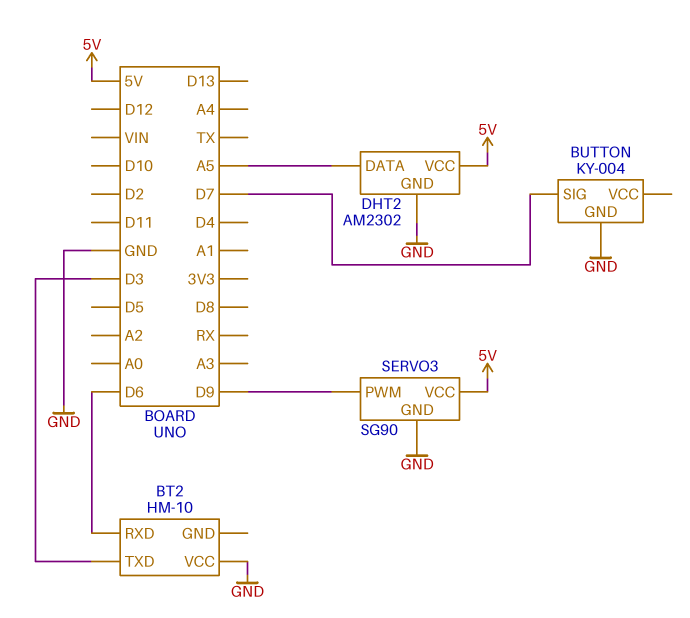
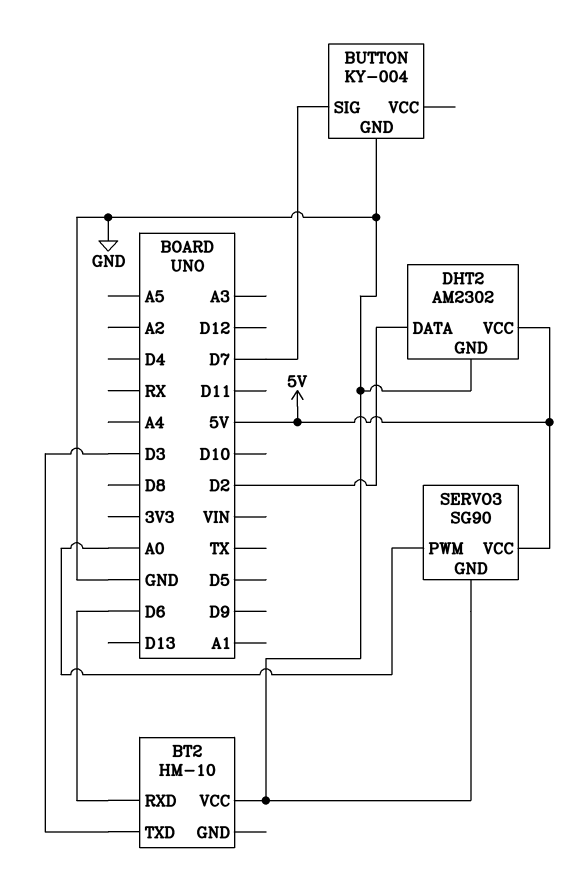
DHT2 pin DATA: A5 -> D2
SERVO3 pin PWM: D9 -> A0

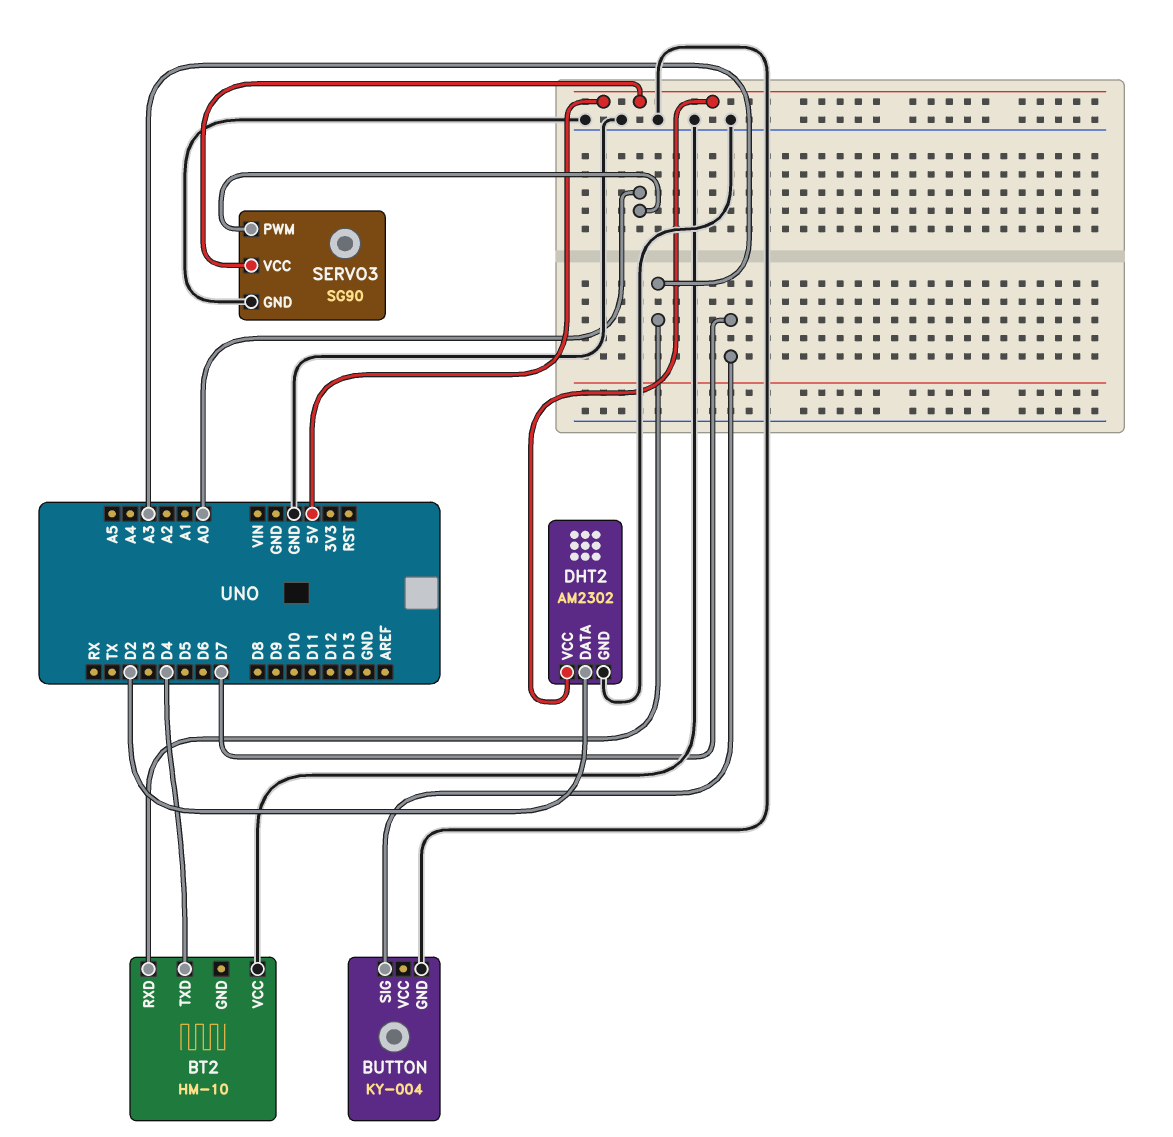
BT2 pin RXD: D6 -> A3
BT2 pin TXD: D3 -> D4

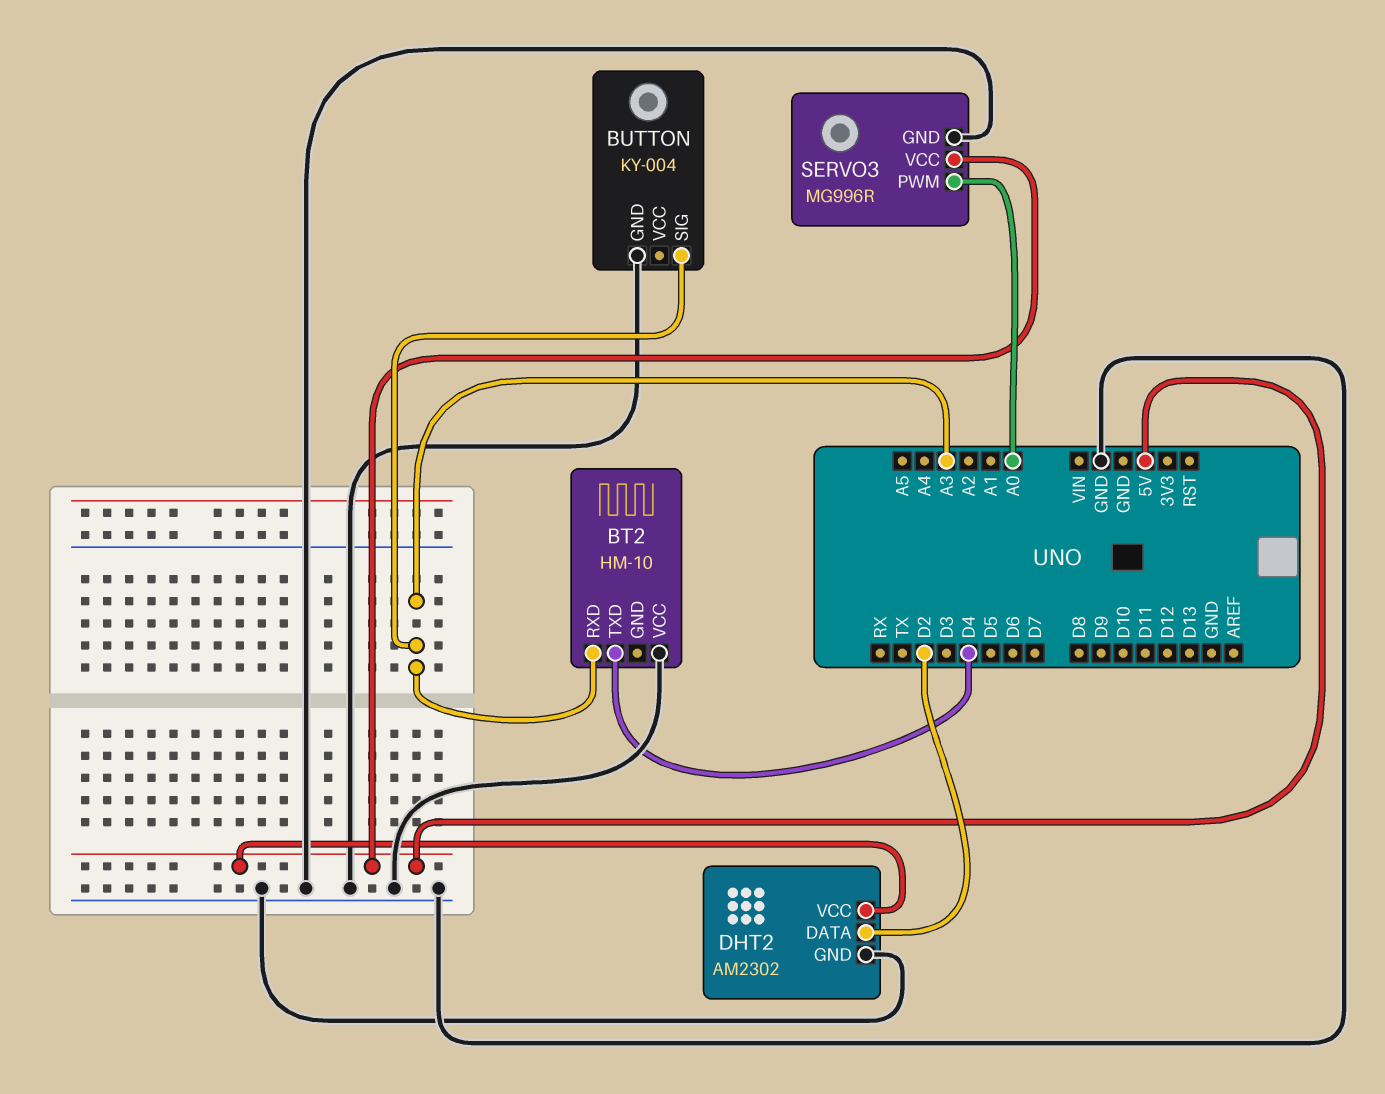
BUTTON pin SIG: D7 -> A3
SERVO3: SG90 -> MG996R

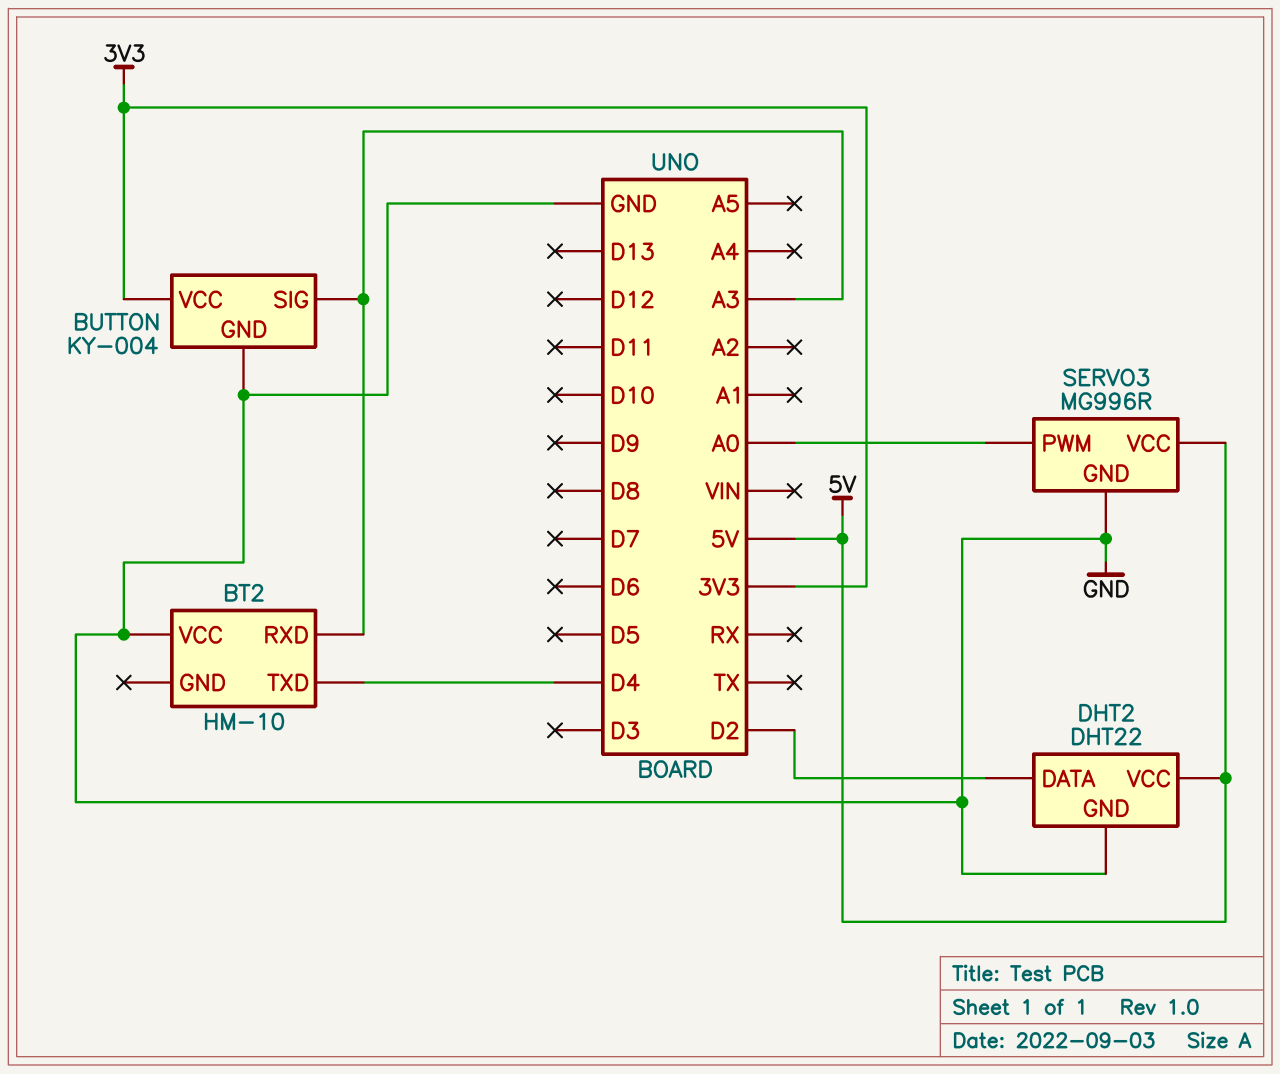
BUTTON pin VCC: none -> 3V3
DHT2: AM2302 -> DHT22

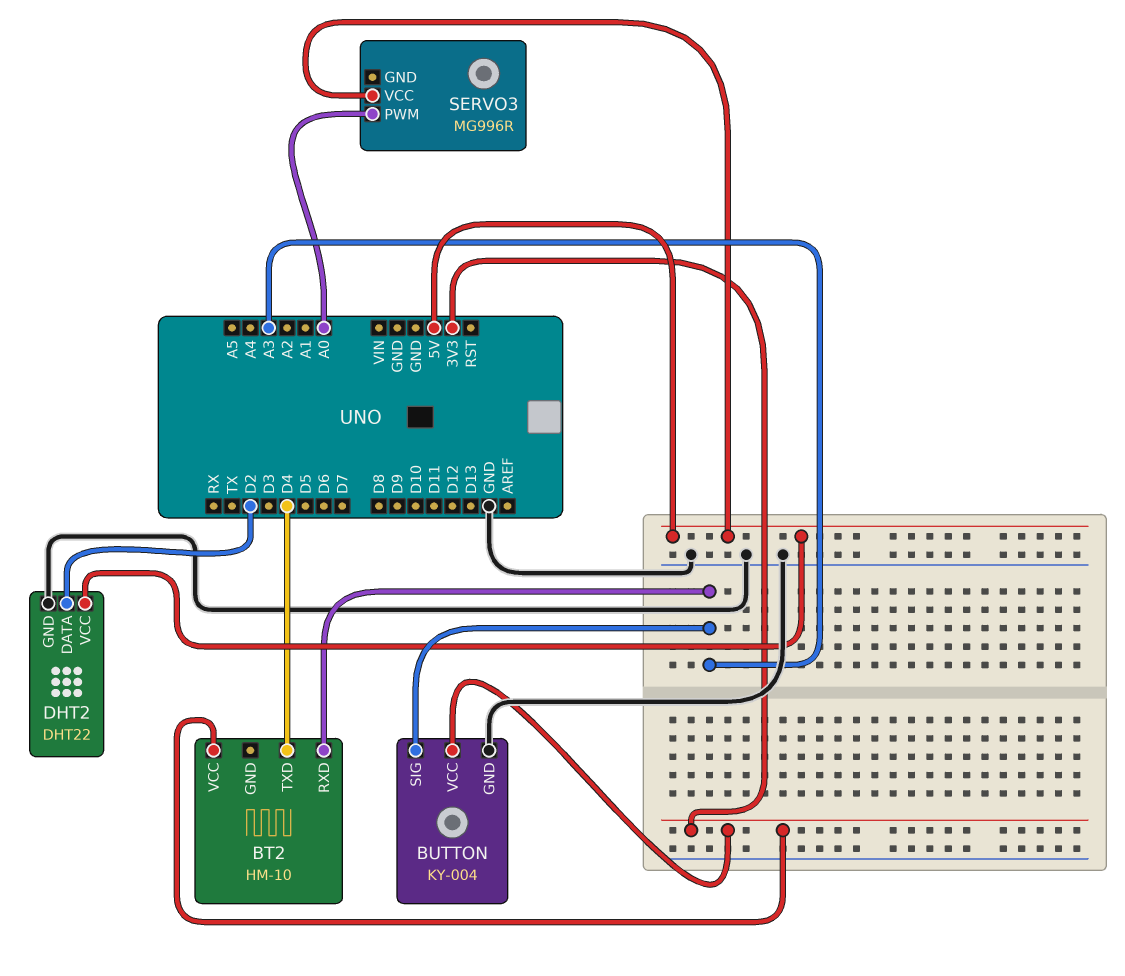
BT2 pin VCC: GND -> 3V3
SERVO3 pin GND: GND -> none

